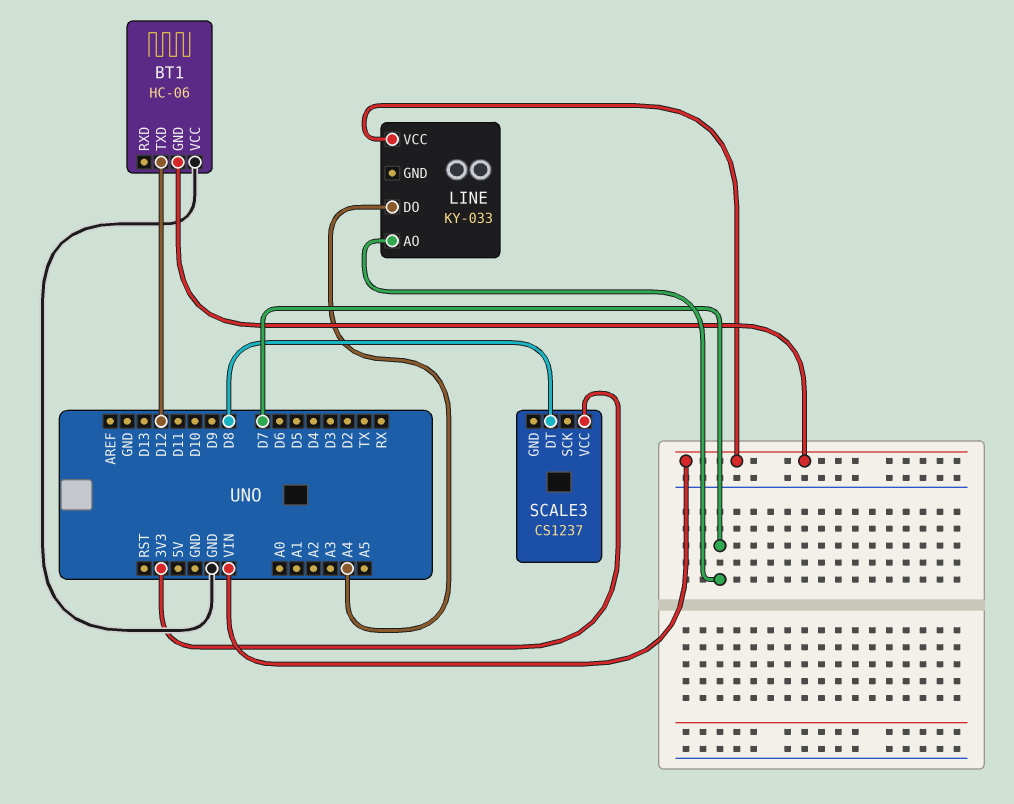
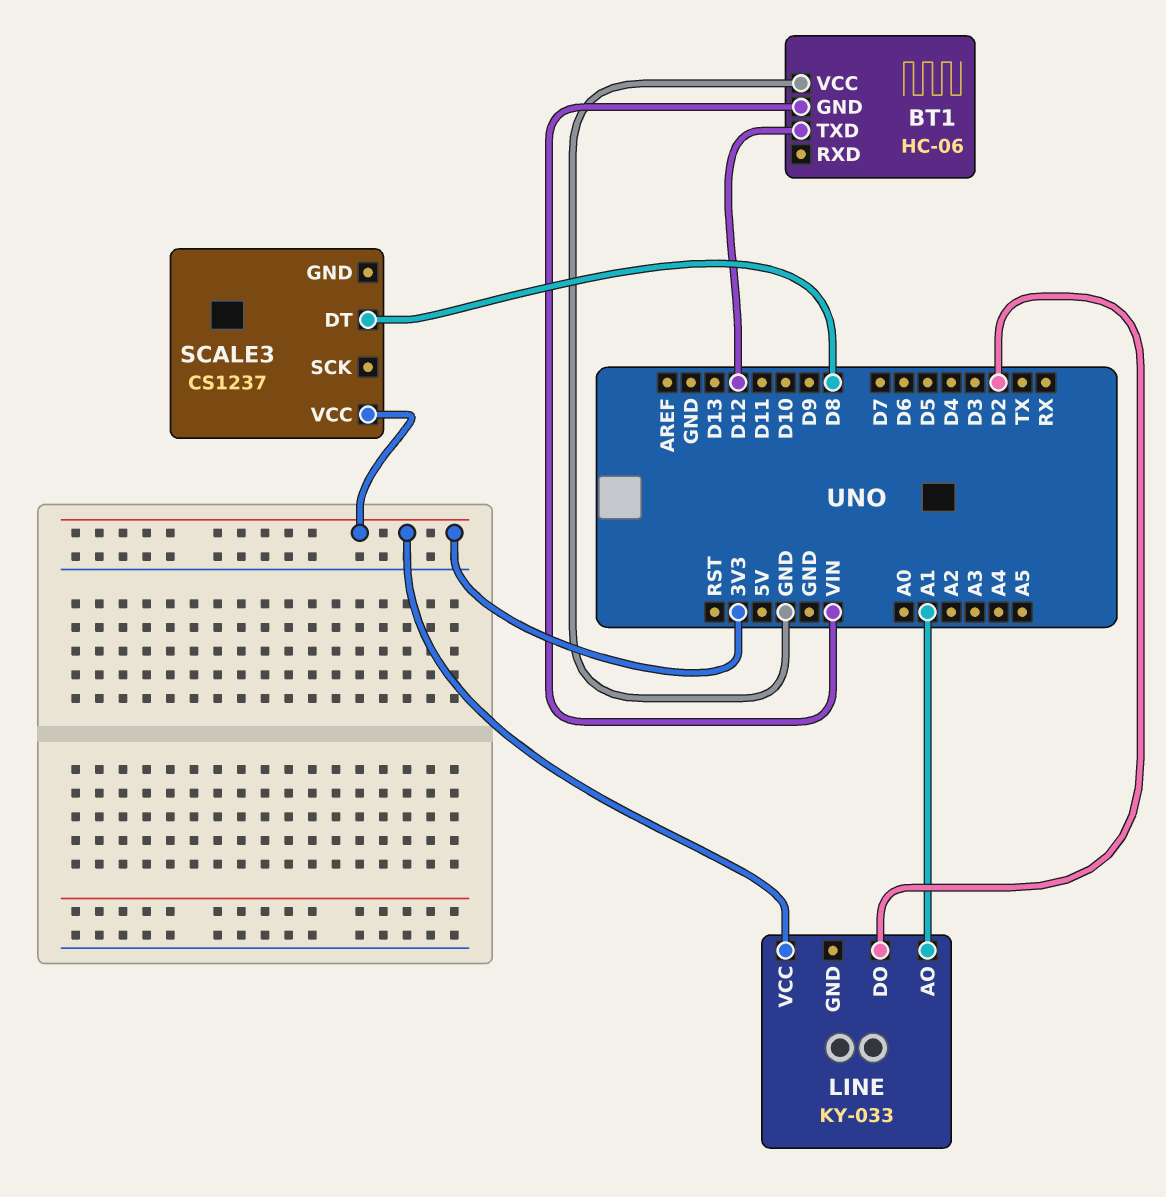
LINE pin AO: D7 -> A1
LINE pin DO: A4 -> D2
LINE pin VCC: VIN -> 3V3

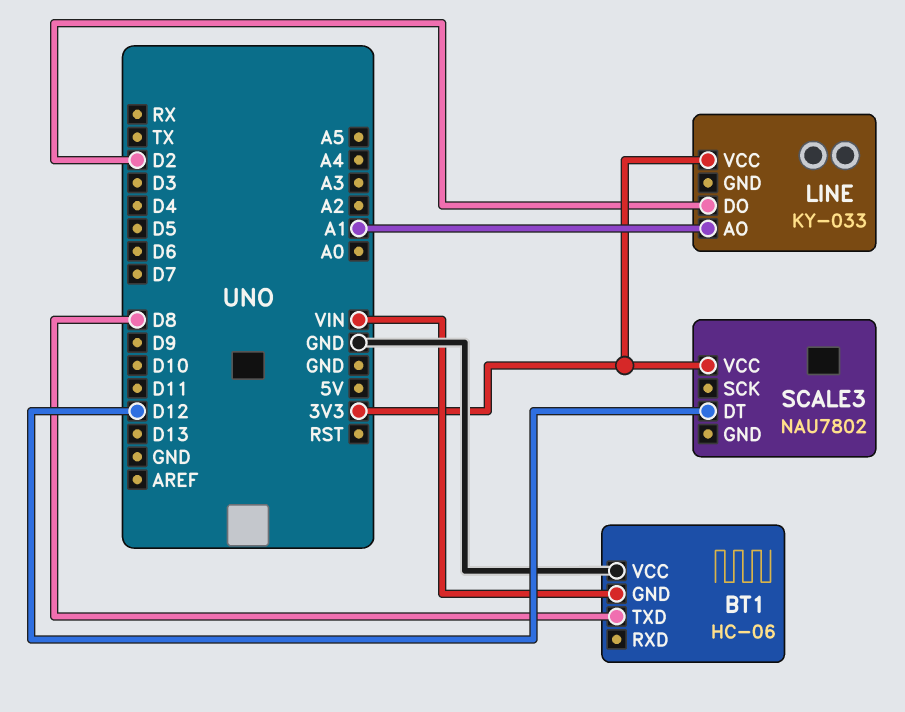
BT1 pin TXD: D12 -> D8
SCALE3: CS1237 -> NAU7802
SCALE3 pin DT: D8 -> D12

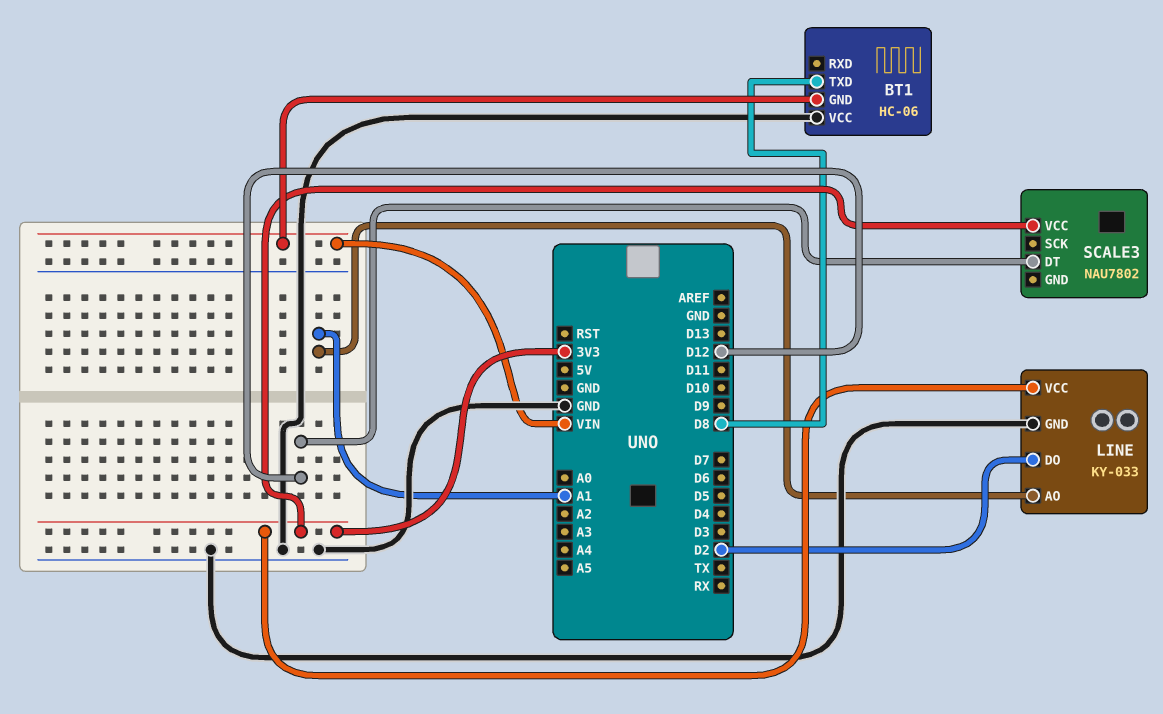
LINE pin GND: none -> GND

